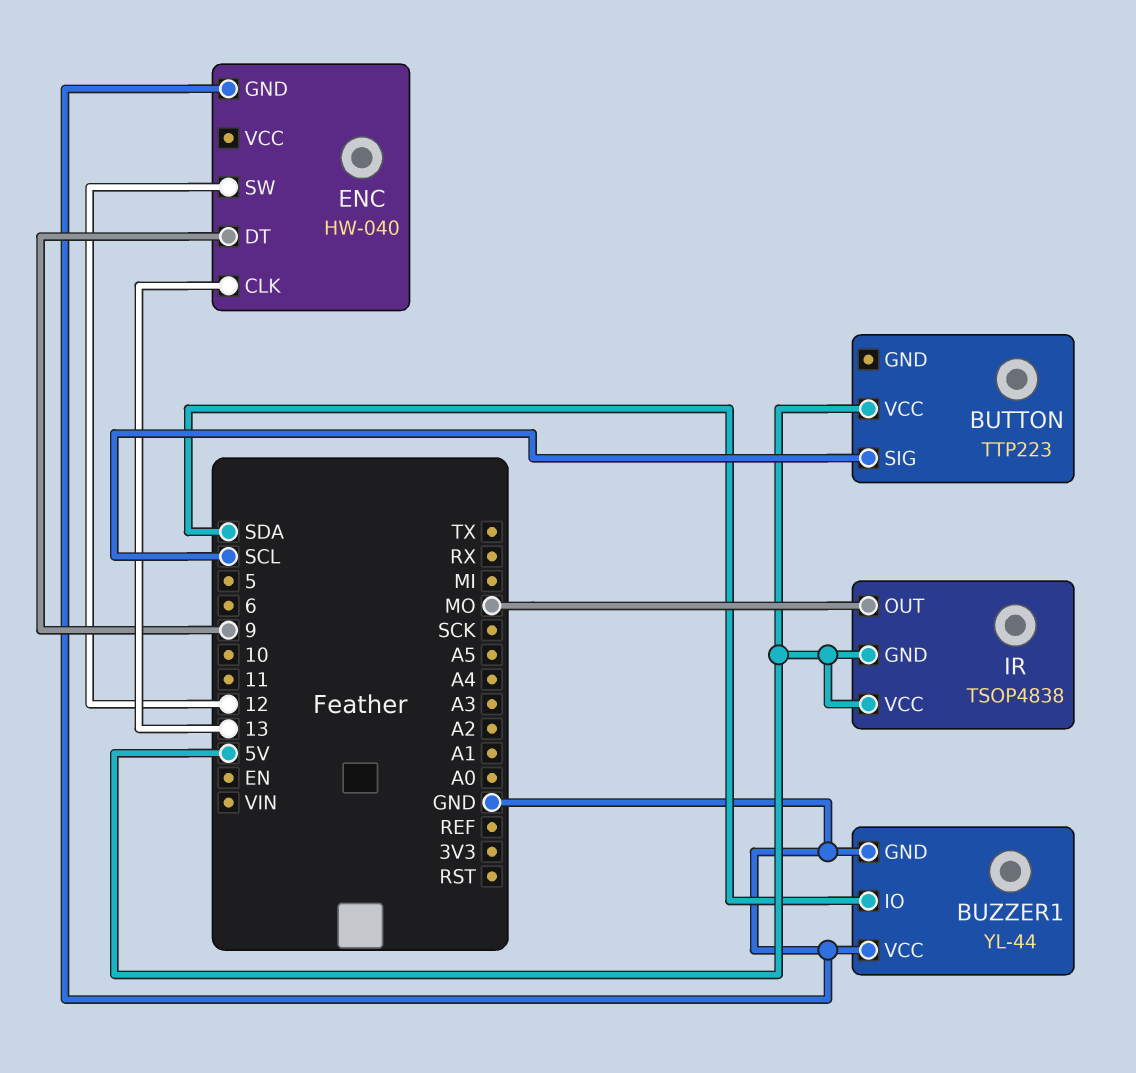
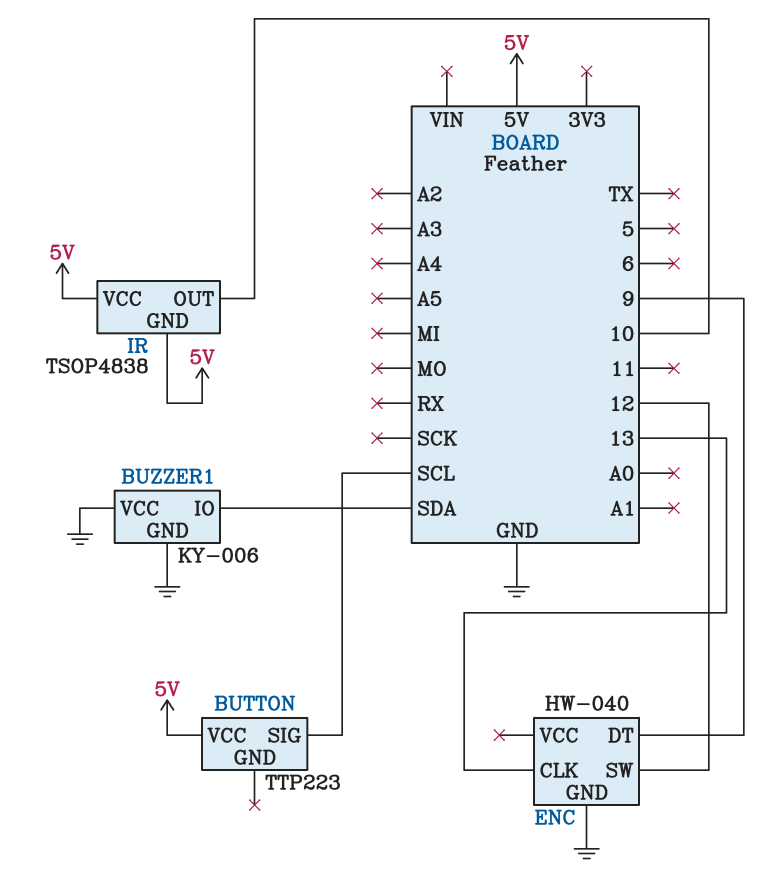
BUZZER1: YL-44 -> KY-006
IR pin OUT: MO -> 10

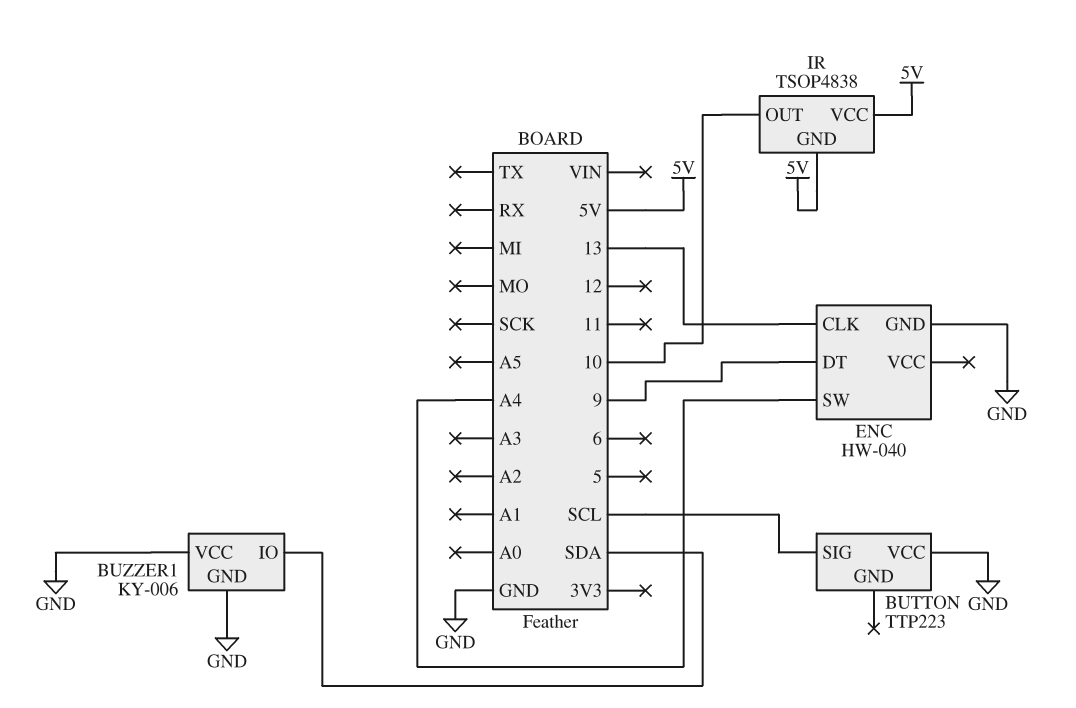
BUTTON pin VCC: 5V -> GND
ENC pin SW: 12 -> A4

